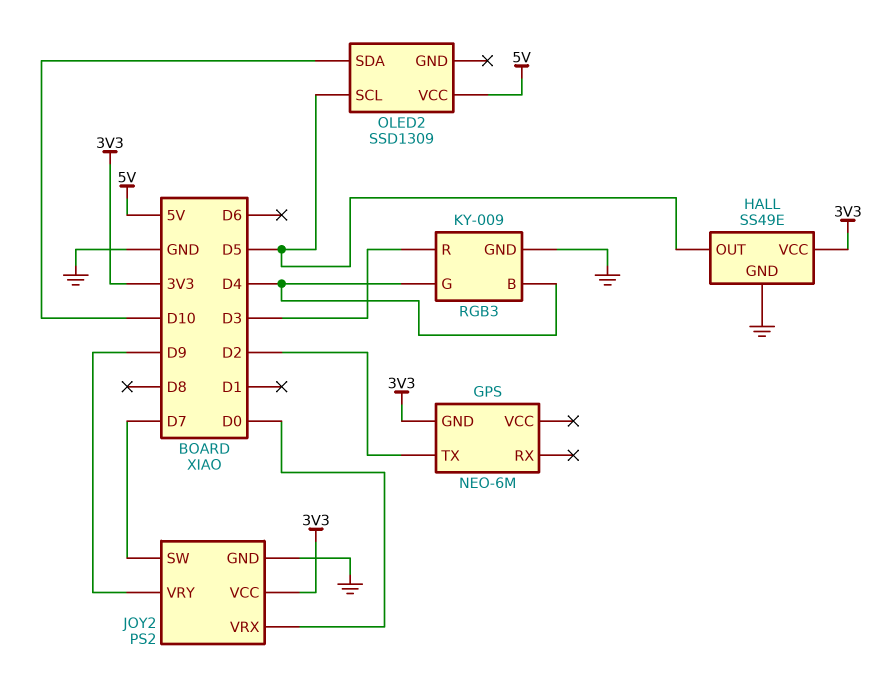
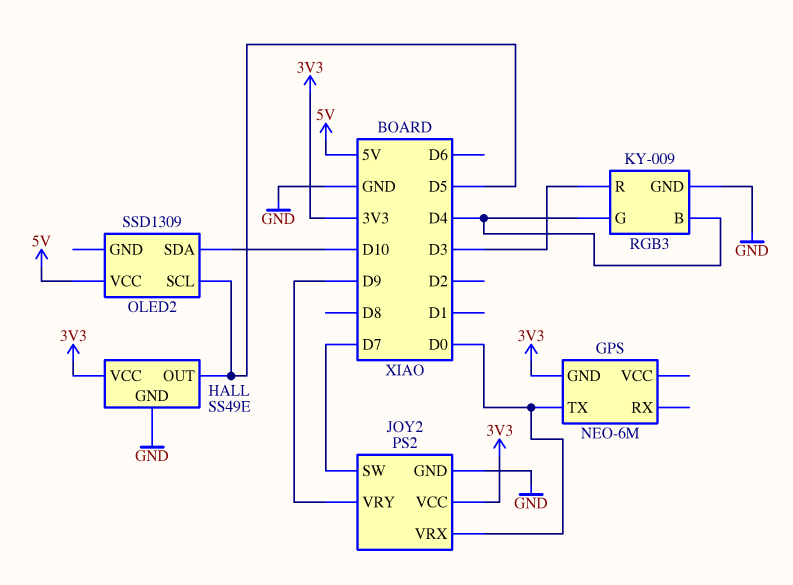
GPS pin TX: D2 -> D0

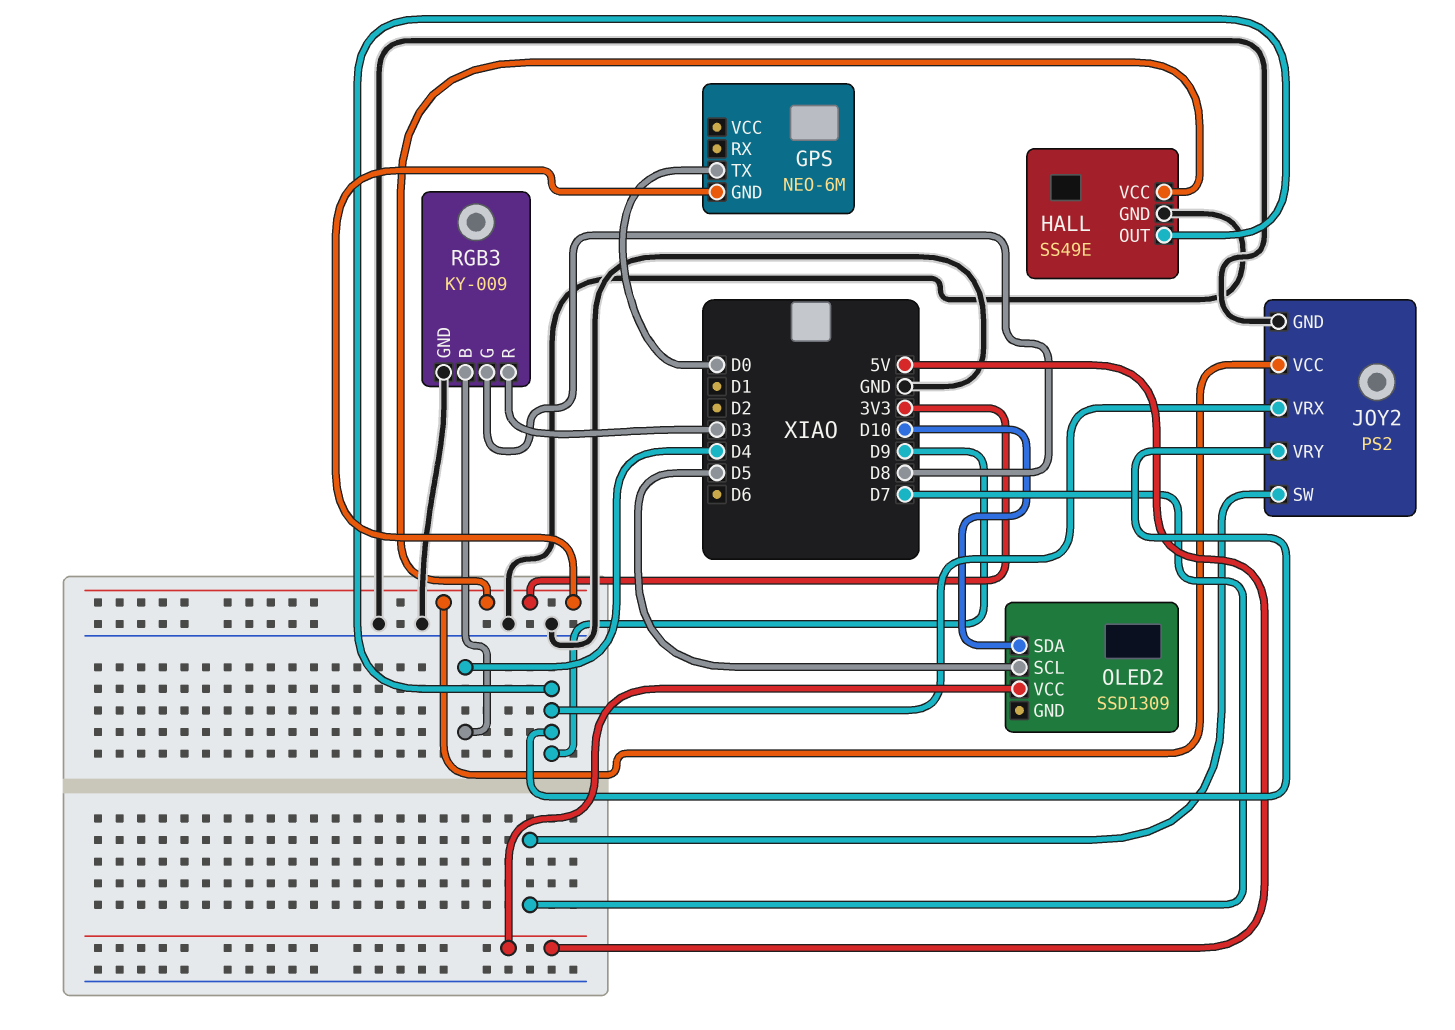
HALL pin OUT: D5 -> D9
JOY2 pin VRX: D0 -> D9
RGB3 pin G: D4 -> D8

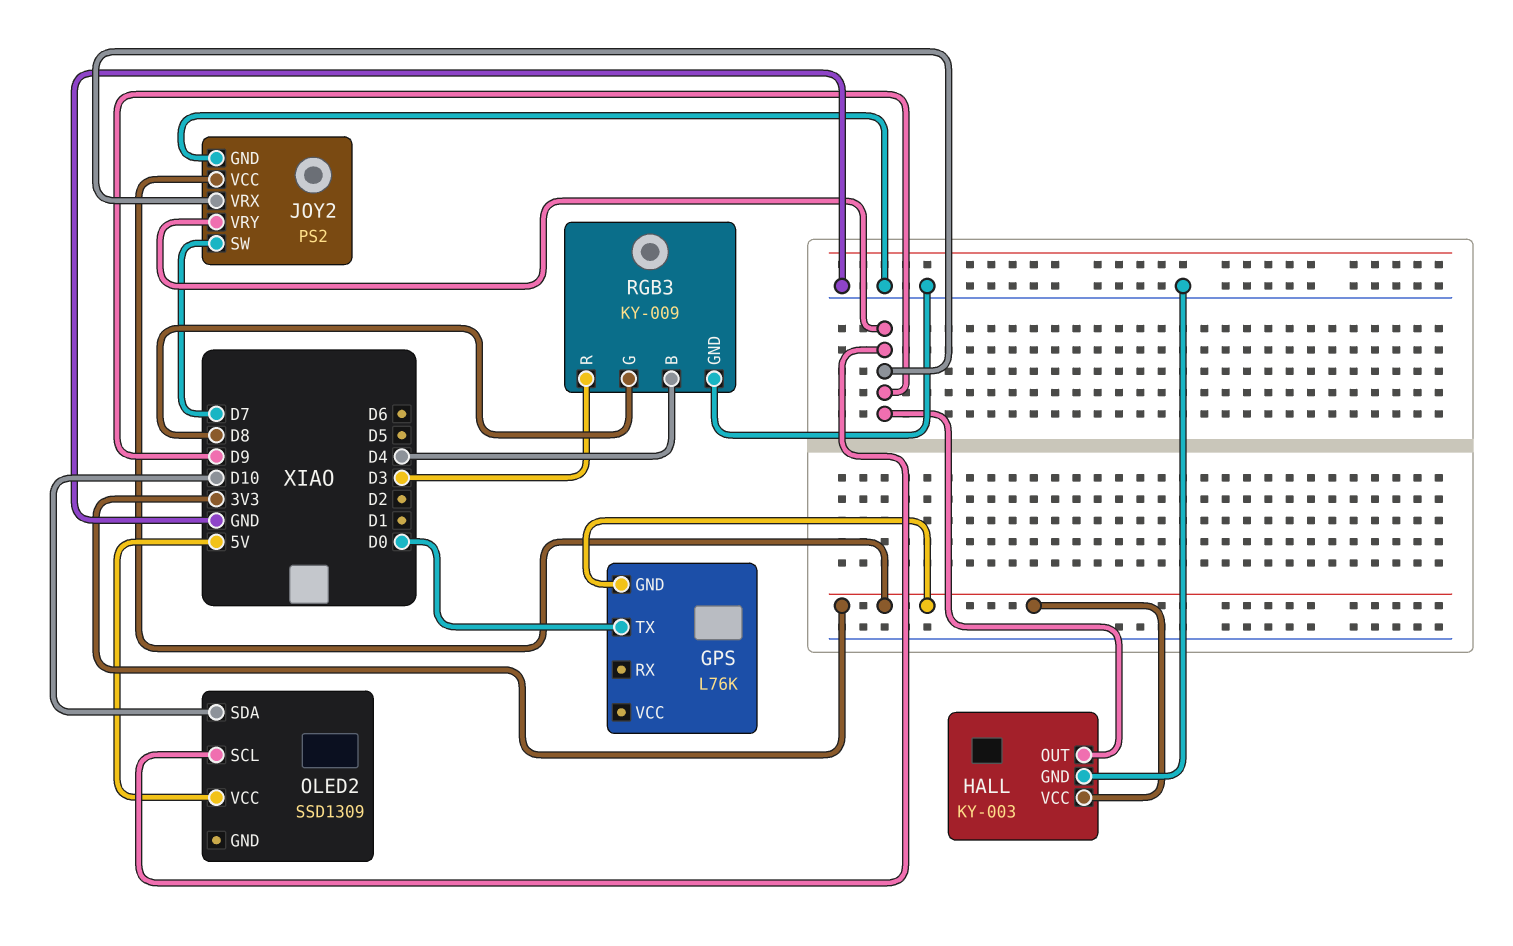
GPS: NEO-6M -> L76K
HALL: SS49E -> KY-003
OLED2 pin SCL: D5 -> D9

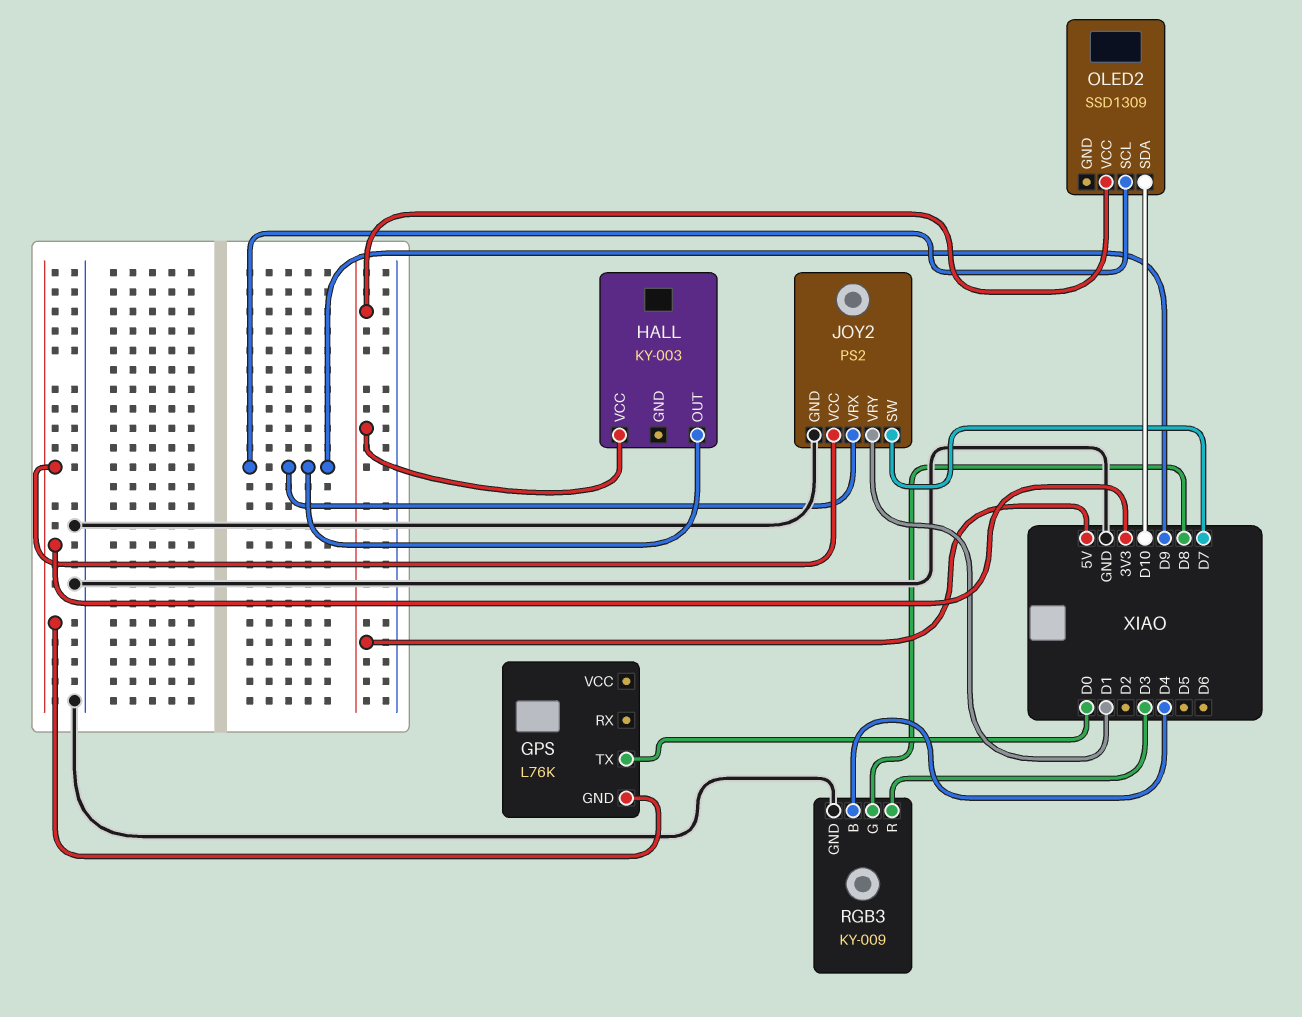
HALL pin GND: GND -> none
HALL pin VCC: 3V3 -> 5V
JOY2 pin VRY: D9 -> D1

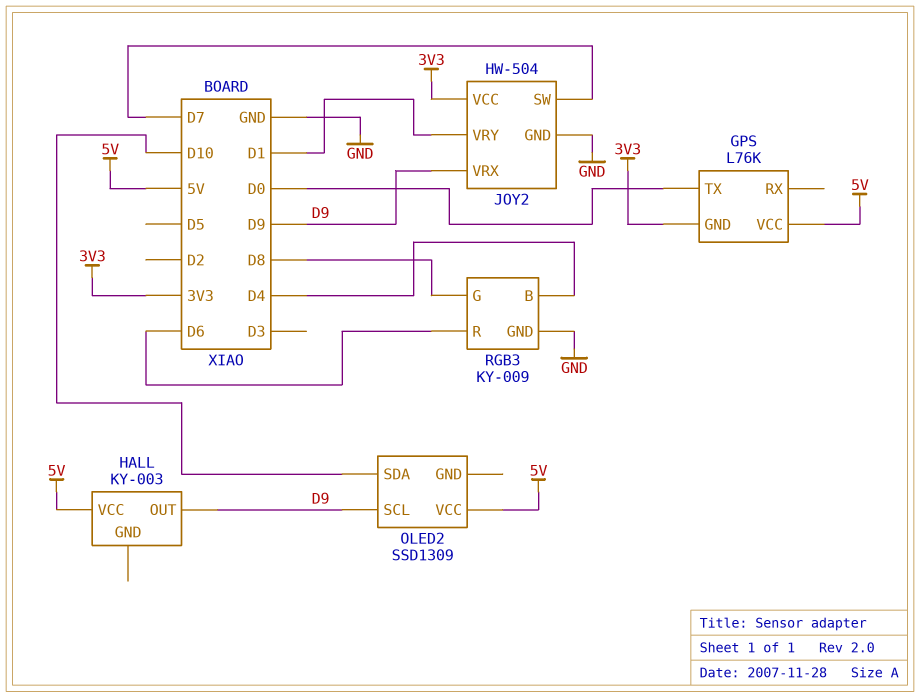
GPS pin VCC: none -> 5V
JOY2: PS2 -> HW-504
RGB3 pin R: D3 -> D6

